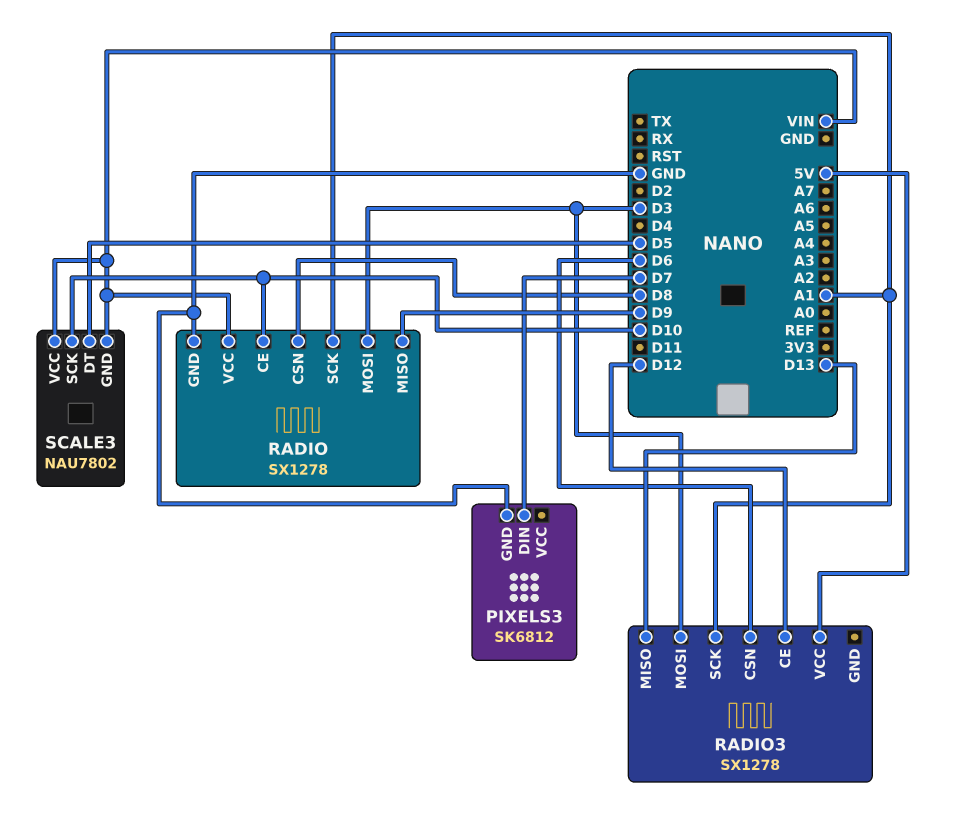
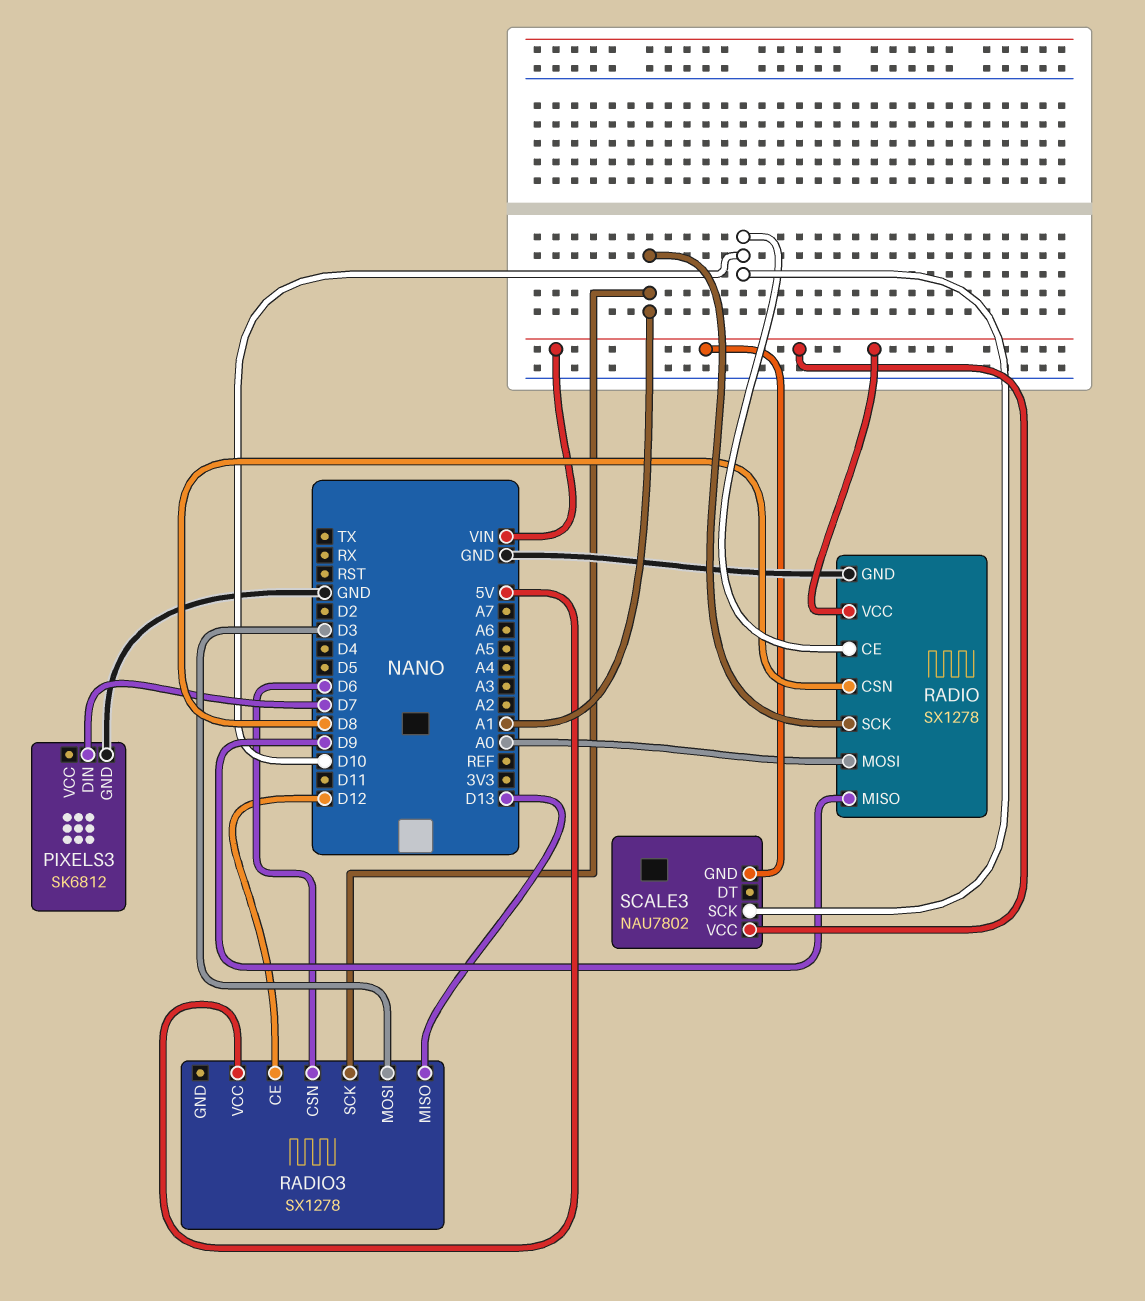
RADIO pin MOSI: D3 -> A0
SCALE3 pin DT: D5 -> none

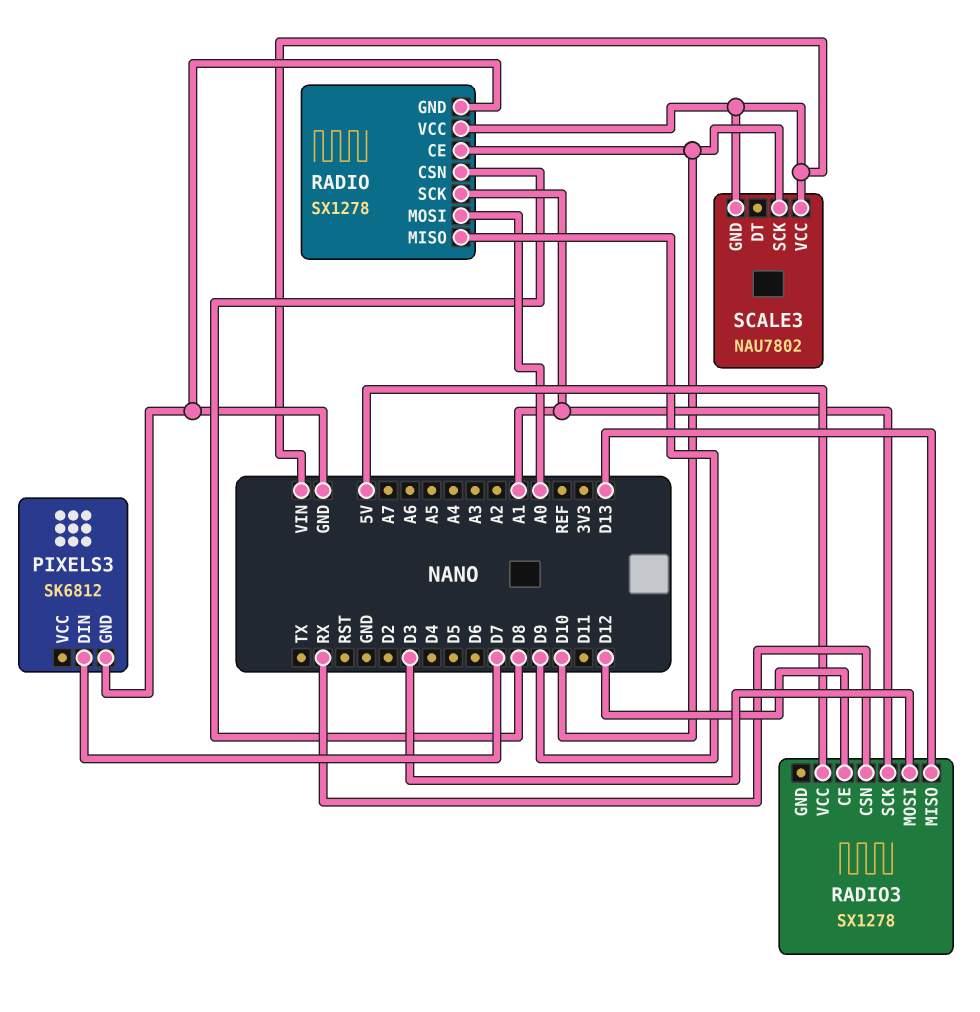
RADIO3 pin CSN: D6 -> RX

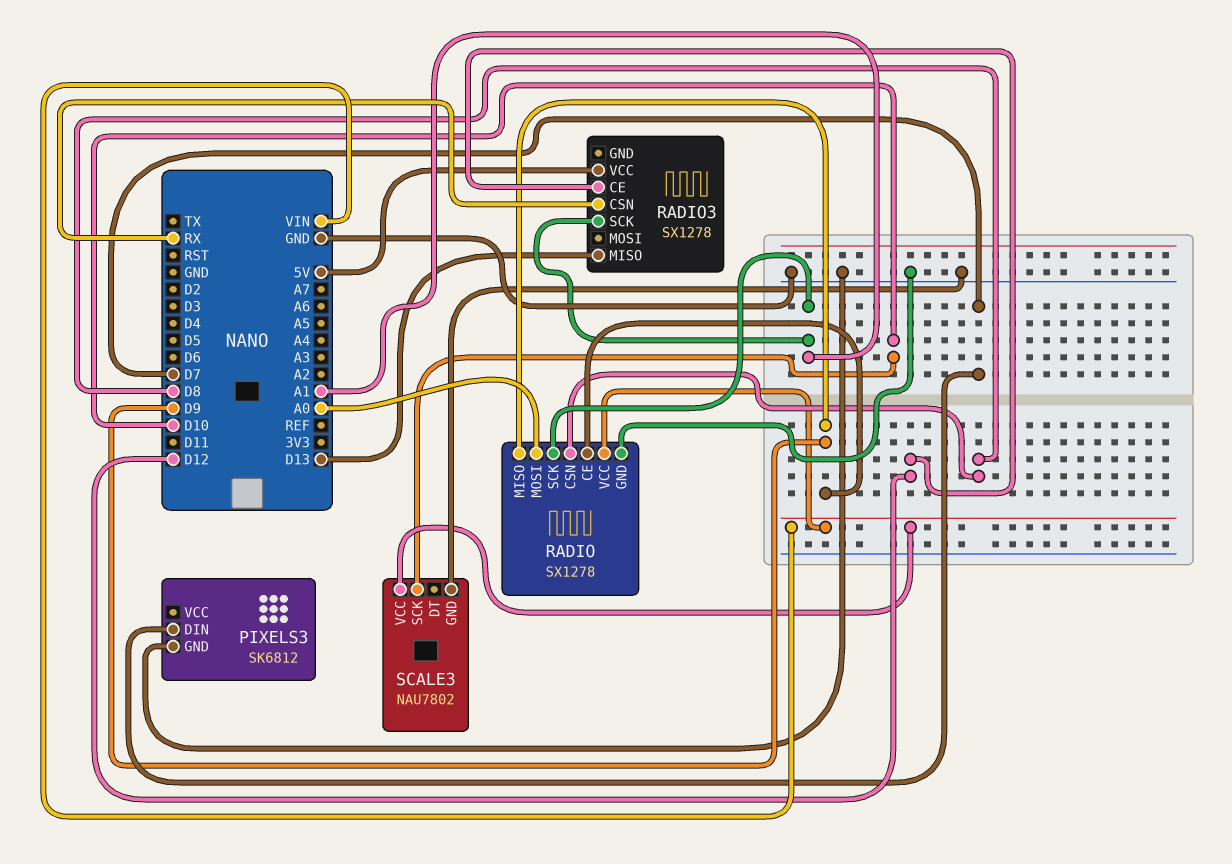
RADIO pin CE: D10 -> D9
RADIO3 pin MOSI: D3 -> none
SCALE3 pin GND: VIN -> GND

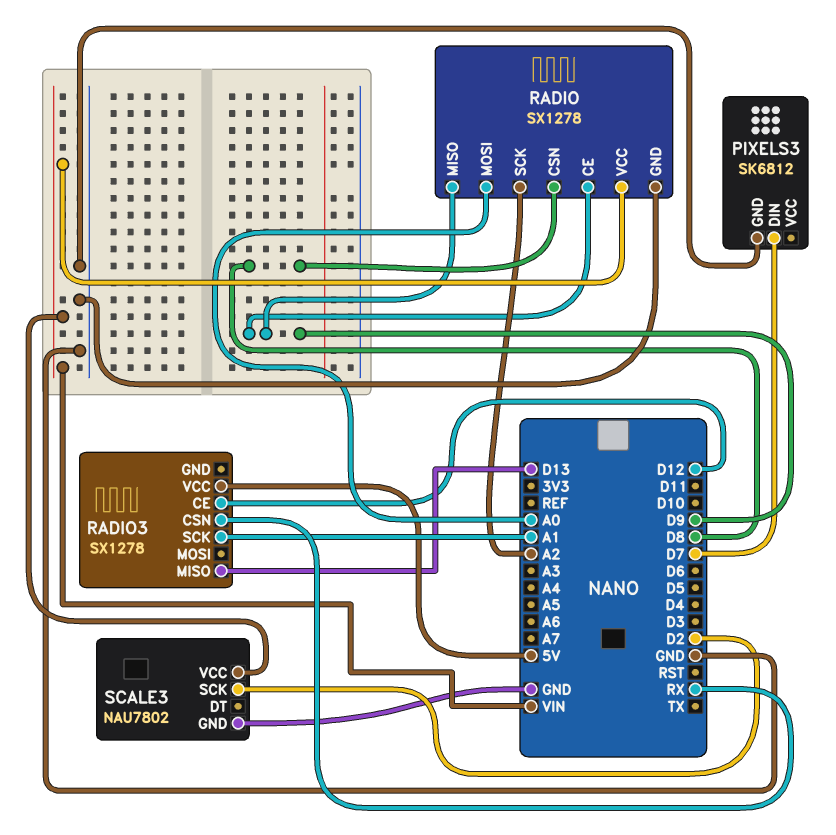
RADIO pin SCK: A1 -> A2
SCALE3 pin SCK: D10 -> D2

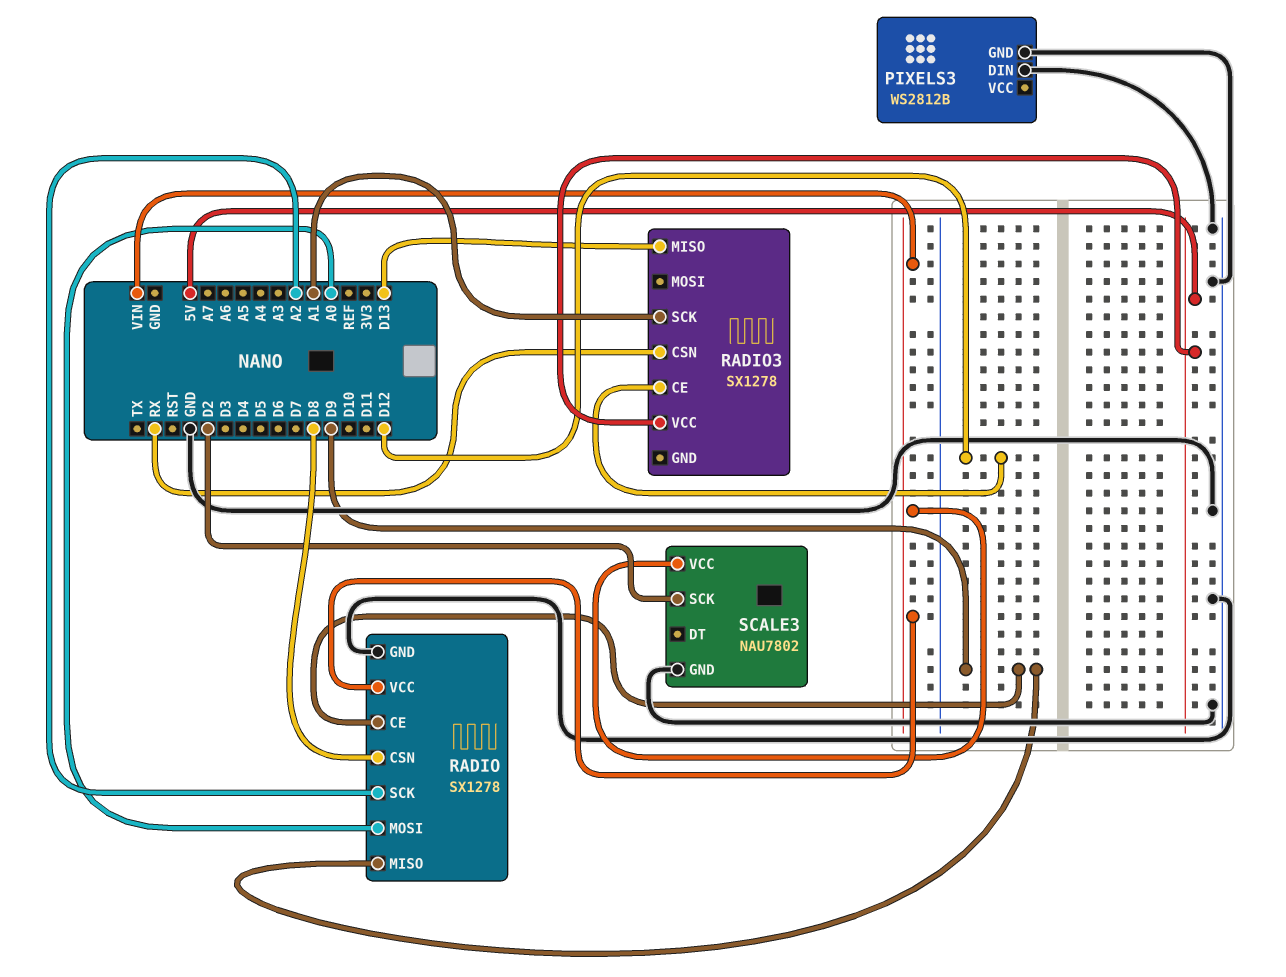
PIXELS3: SK6812 -> WS2812B
PIXELS3 pin DIN: D7 -> GND

